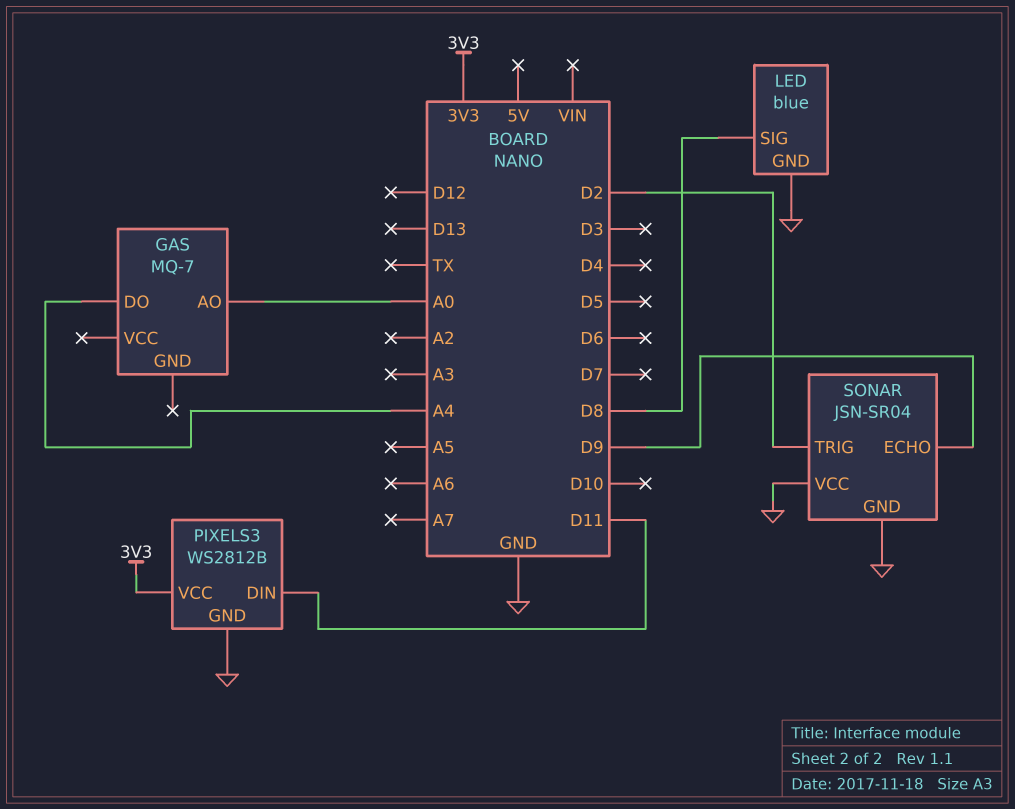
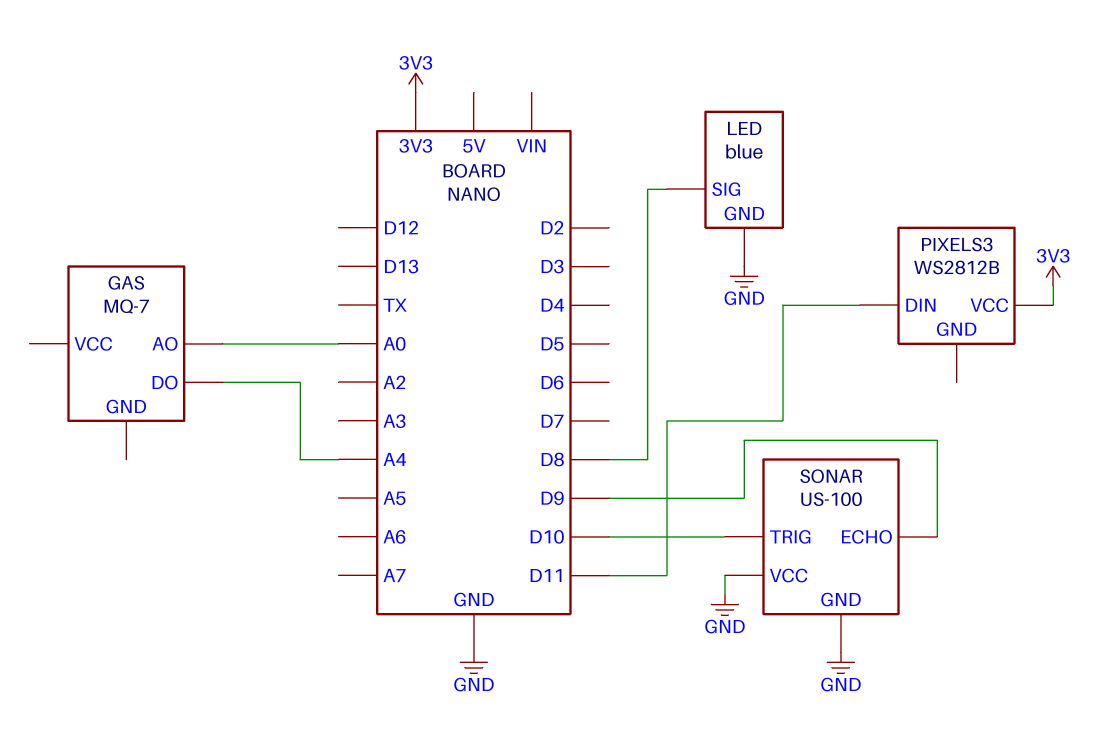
PIXELS3 pin GND: GND -> none
SONAR: JSN-SR04 -> US-100
SONAR pin TRIG: D2 -> D10

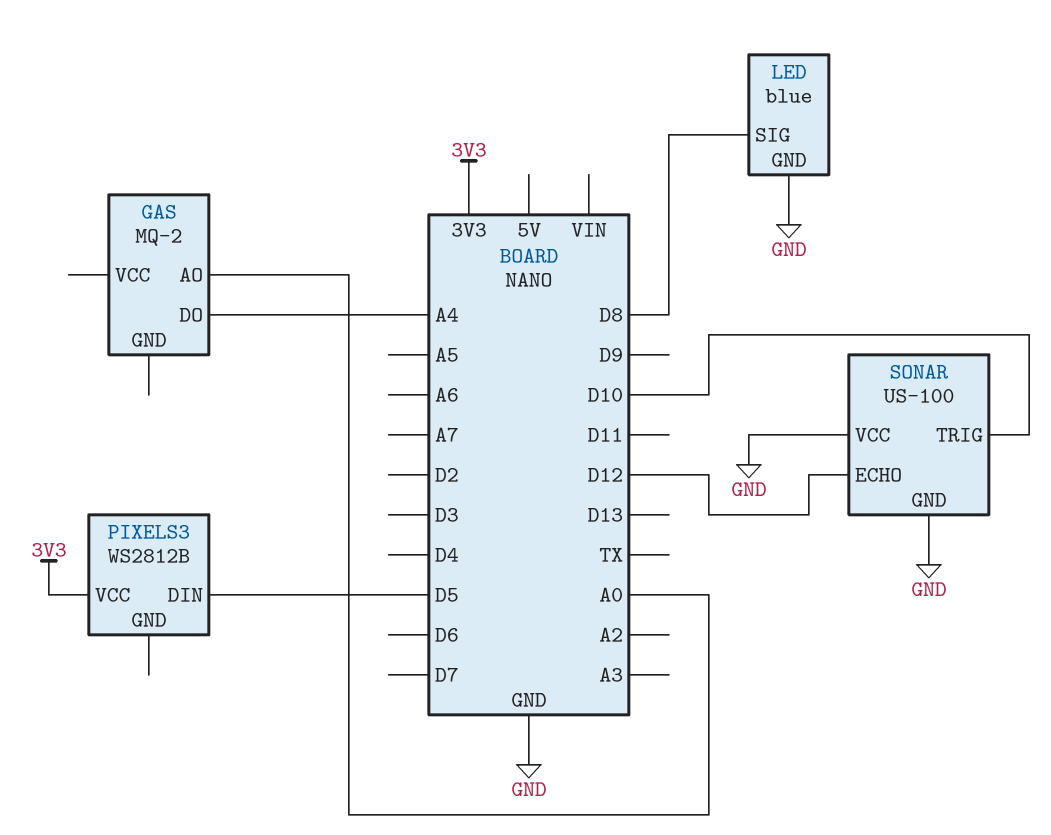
GAS: MQ-7 -> MQ-2
PIXELS3 pin DIN: D11 -> D5
SONAR pin ECHO: D9 -> D12

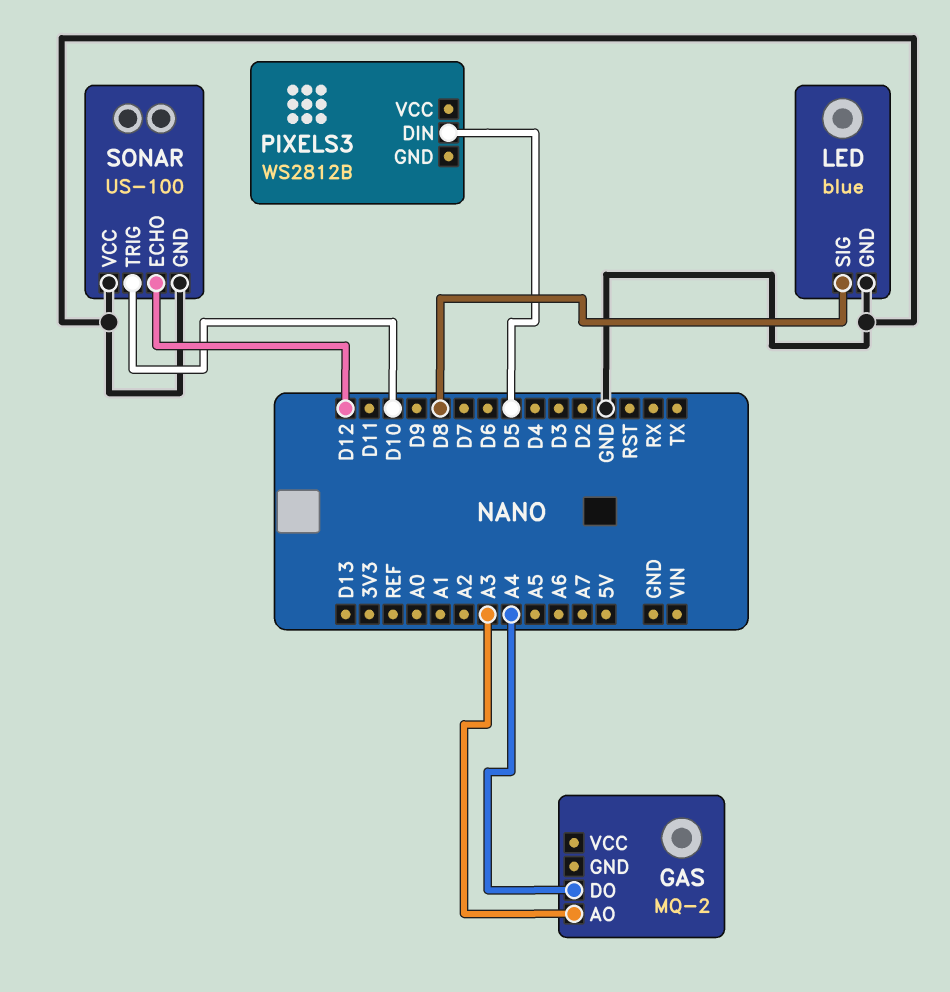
GAS pin AO: A0 -> A3
PIXELS3 pin VCC: 3V3 -> none

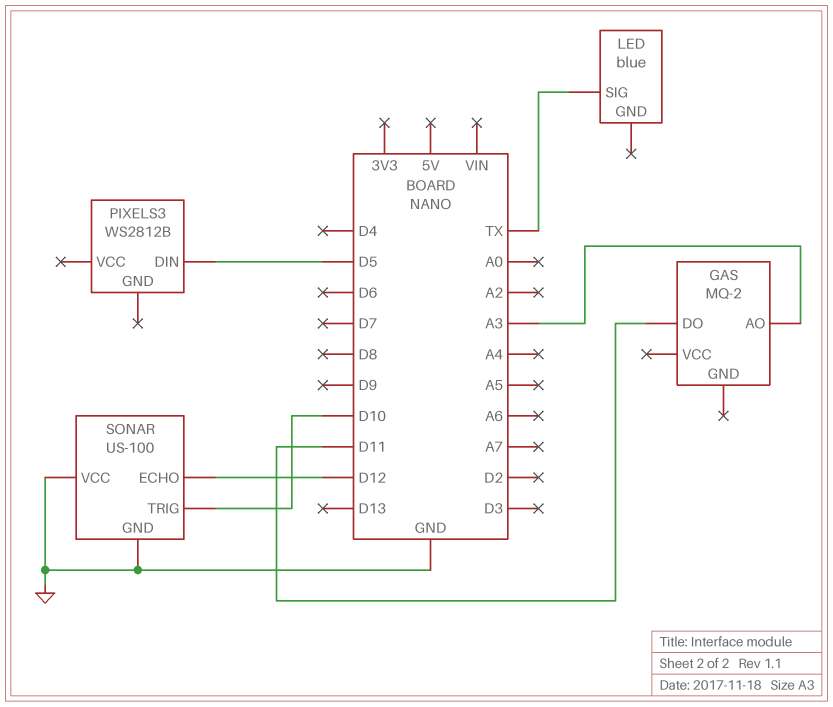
GAS pin DO: A4 -> D11
LED pin GND: GND -> none
LED pin SIG: D8 -> TX

